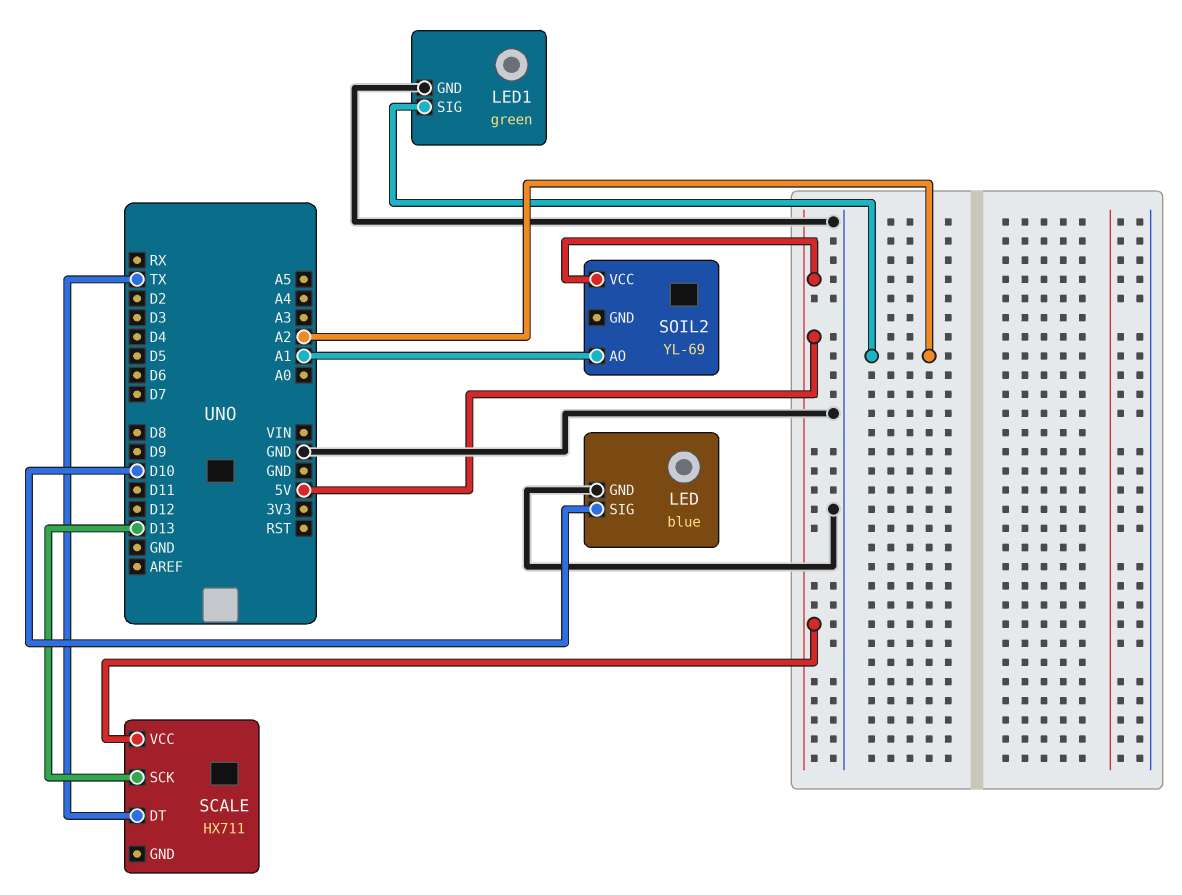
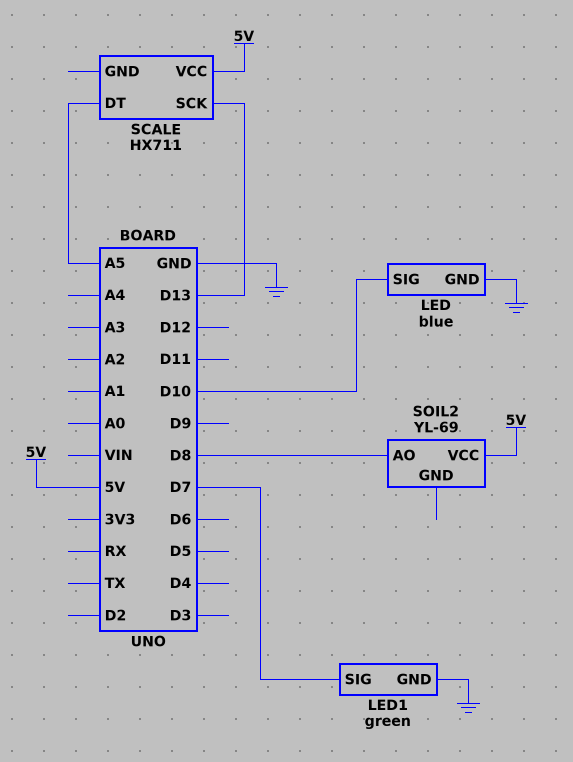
LED1 pin SIG: A2 -> D7
SCALE pin DT: TX -> A5
SOIL2 pin AO: A1 -> D8

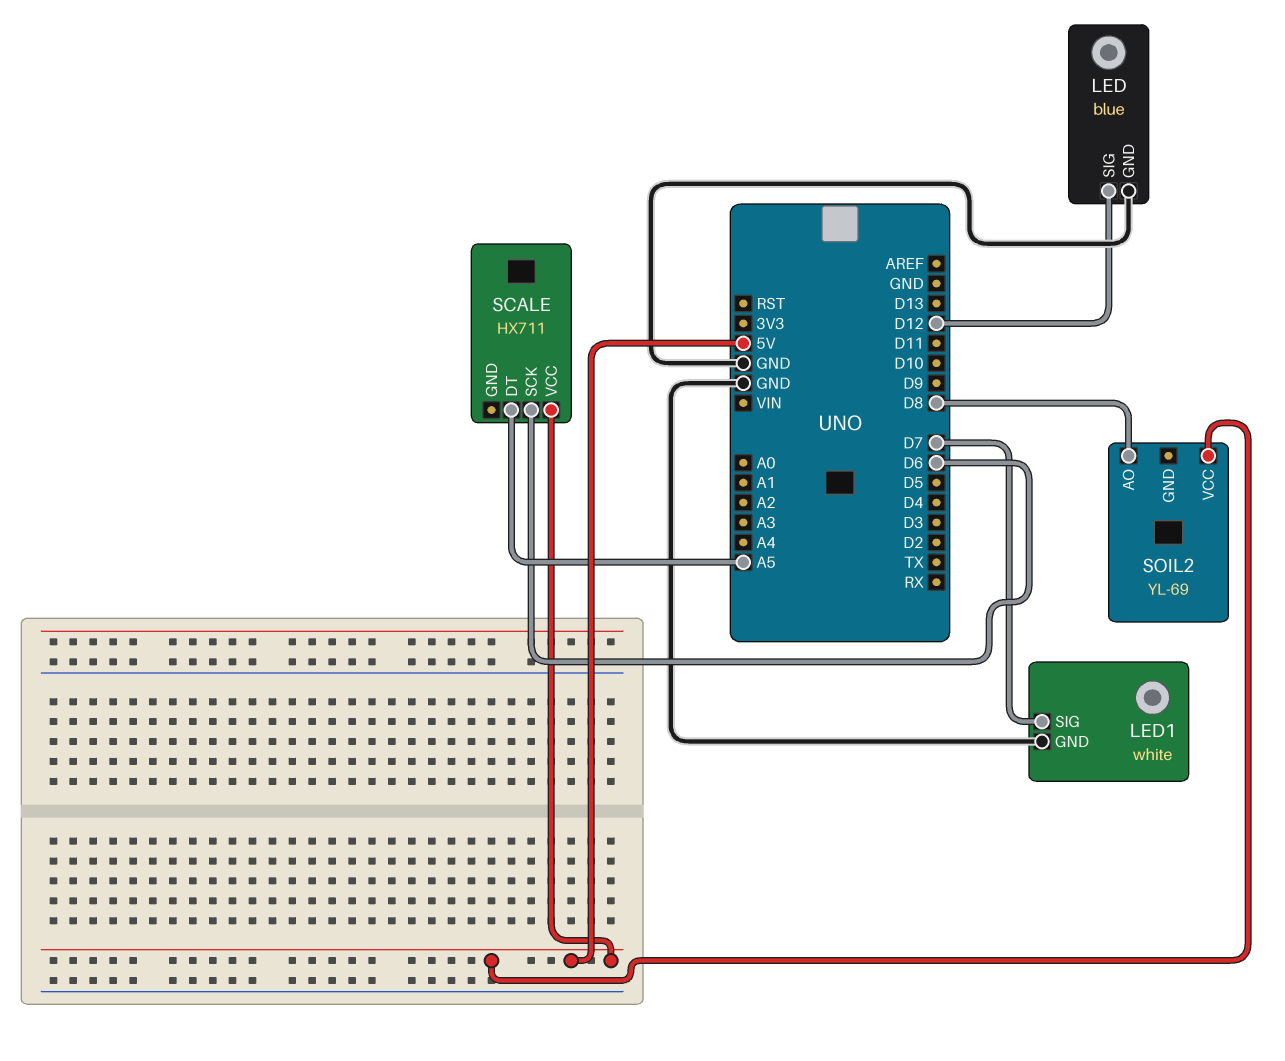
LED pin SIG: D10 -> D12
LED1: green -> white
SCALE pin SCK: D13 -> D6

